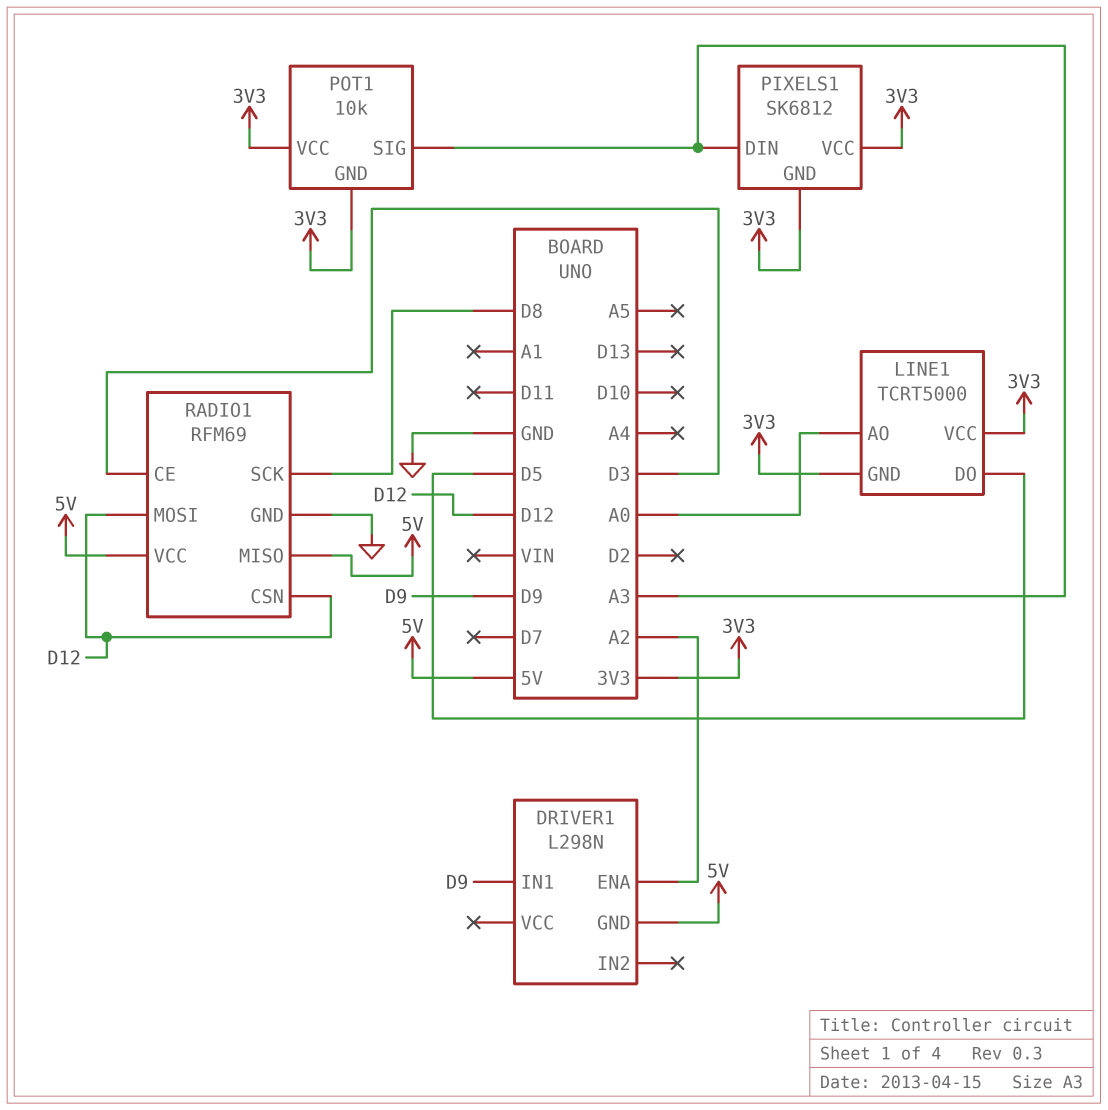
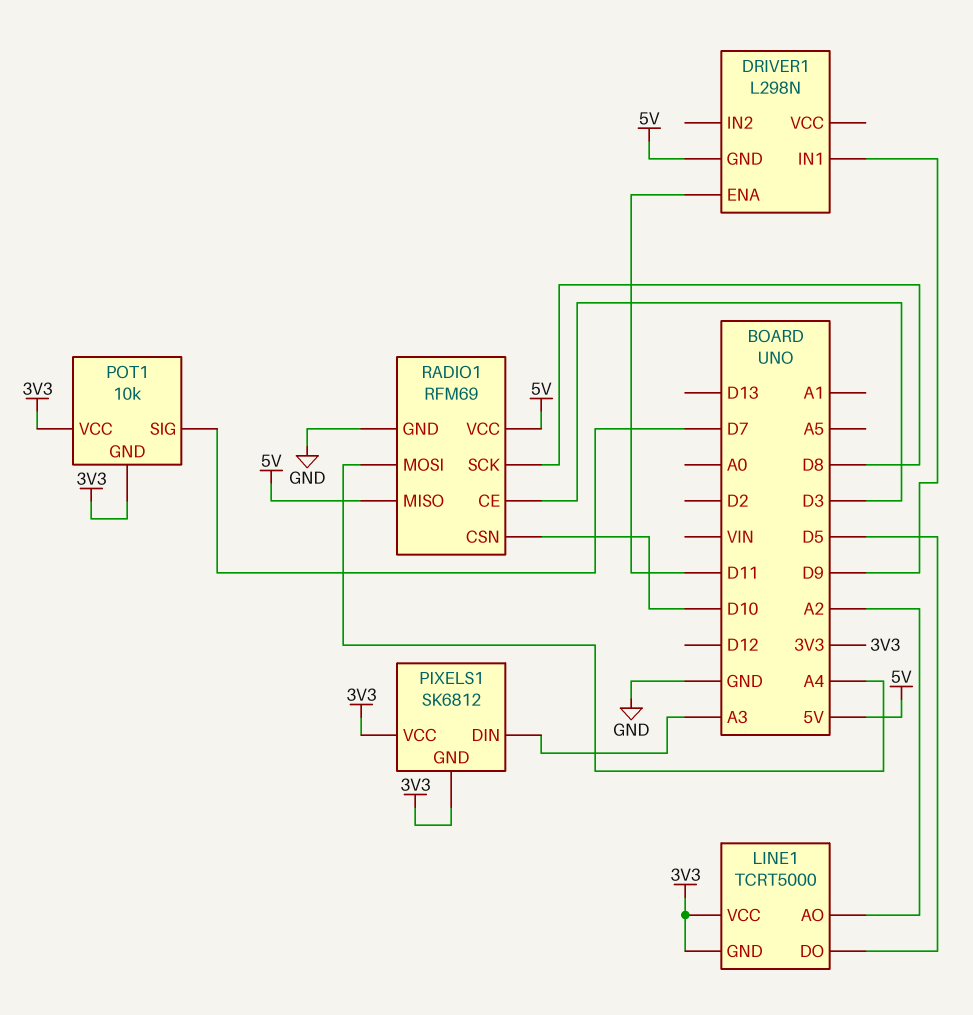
DRIVER1 pin ENA: A2 -> D11
LINE1 pin AO: A0 -> A2
POT1 pin SIG: A3 -> D7
RADIO1 pin CSN: D12 -> D10
RADIO1 pin MOSI: D12 -> A4

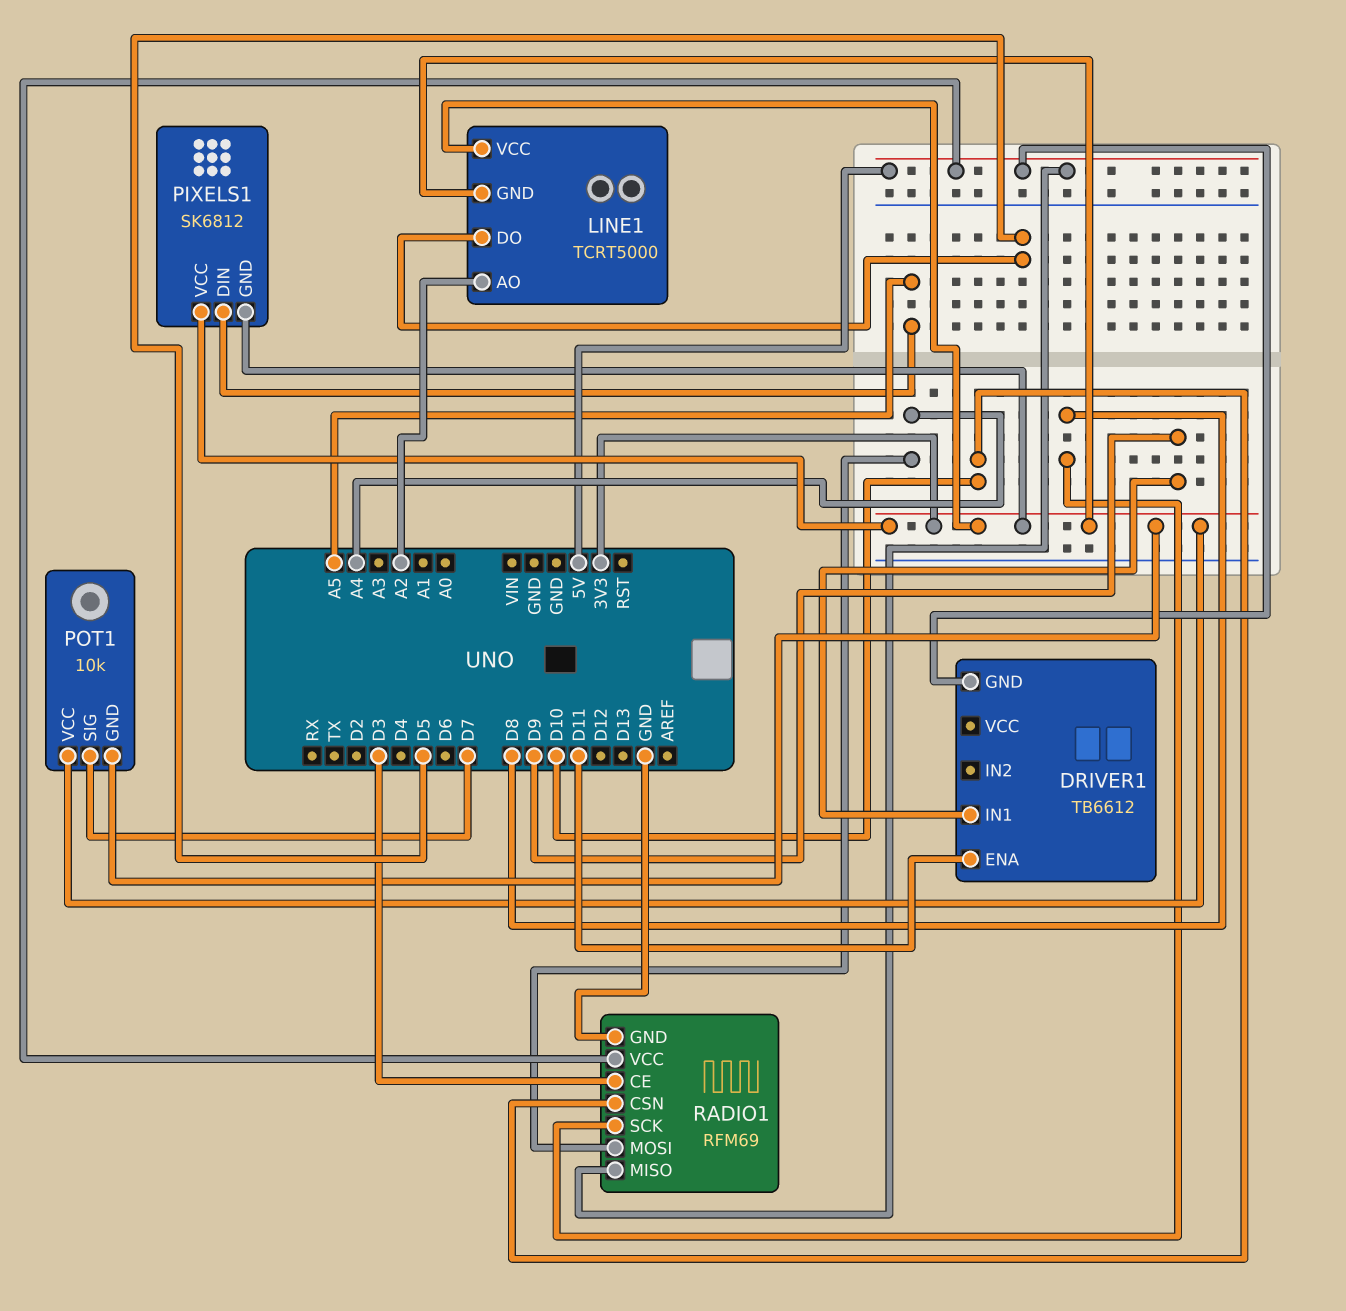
DRIVER1: L298N -> TB6612
PIXELS1 pin DIN: A3 -> A5

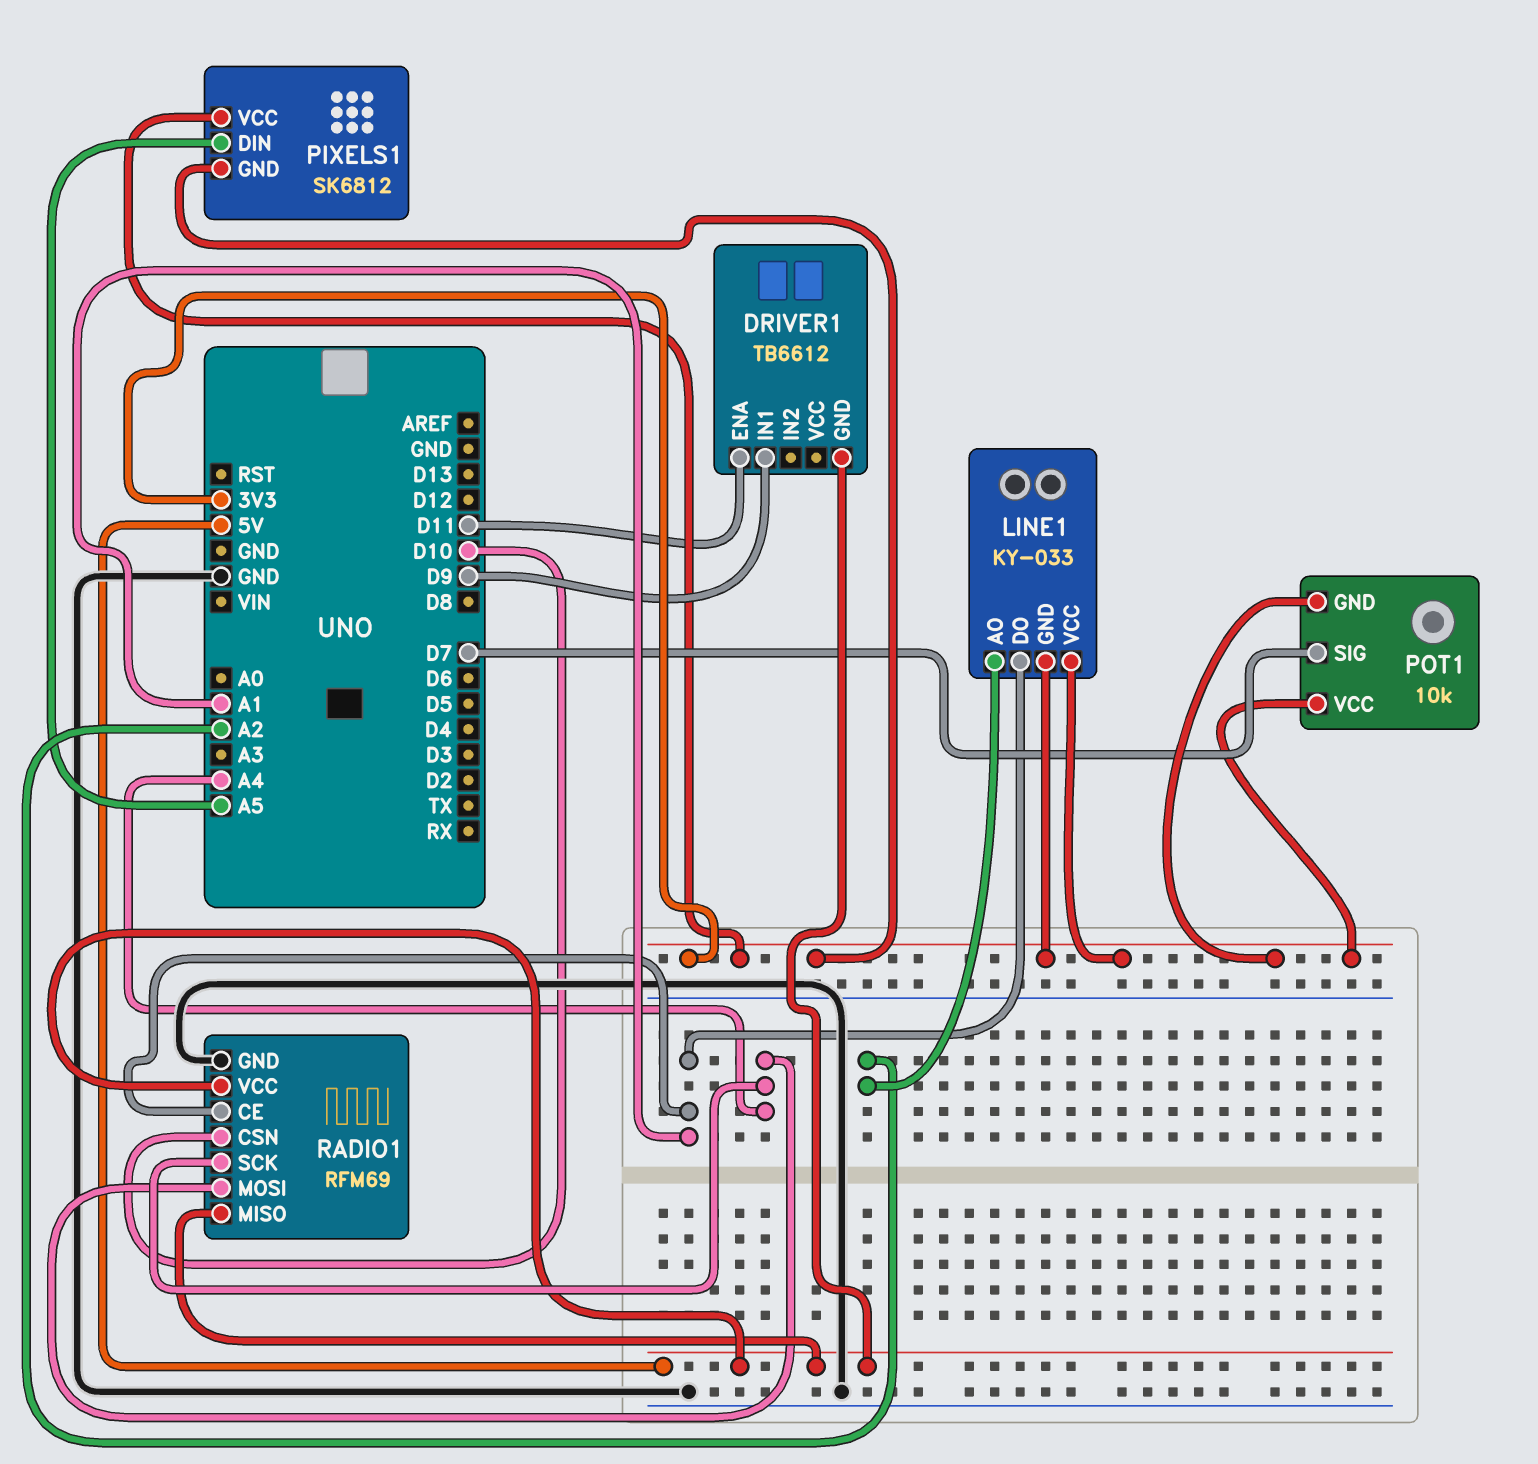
LINE1: TCRT5000 -> KY-033
LINE1 pin DO: D5 -> A1
RADIO1 pin CE: D3 -> A1
RADIO1 pin SCK: D8 -> A4

